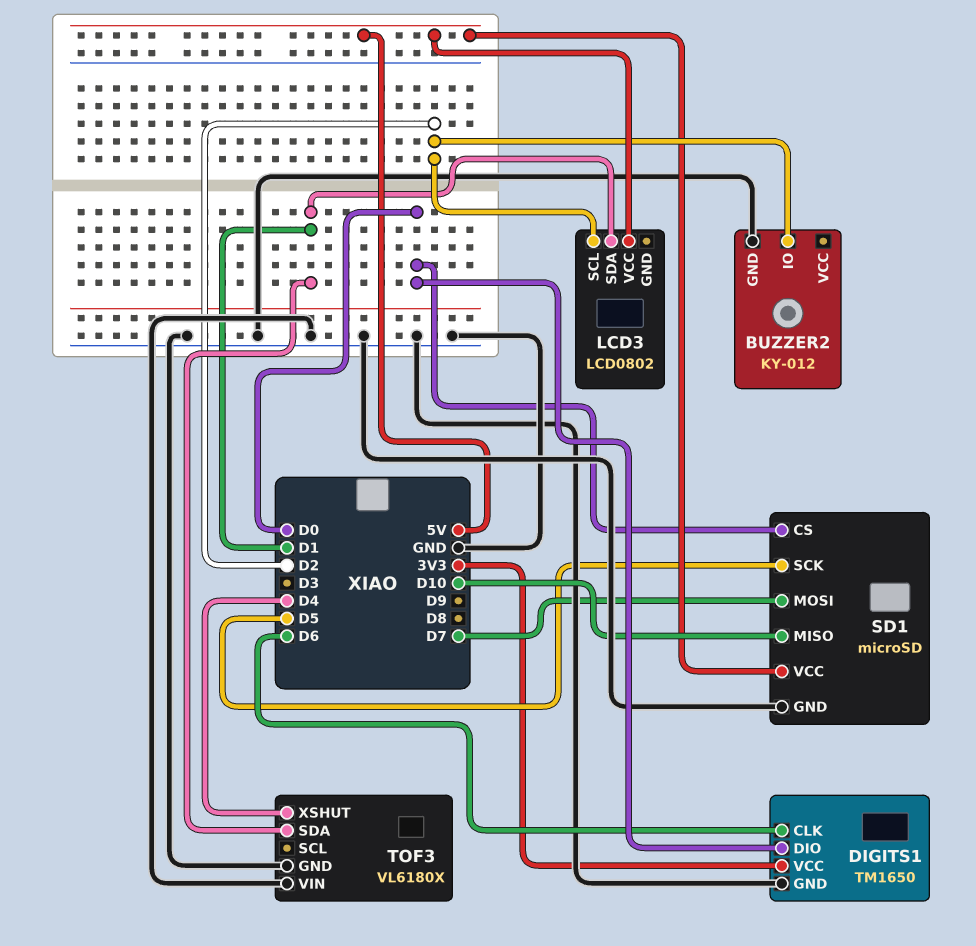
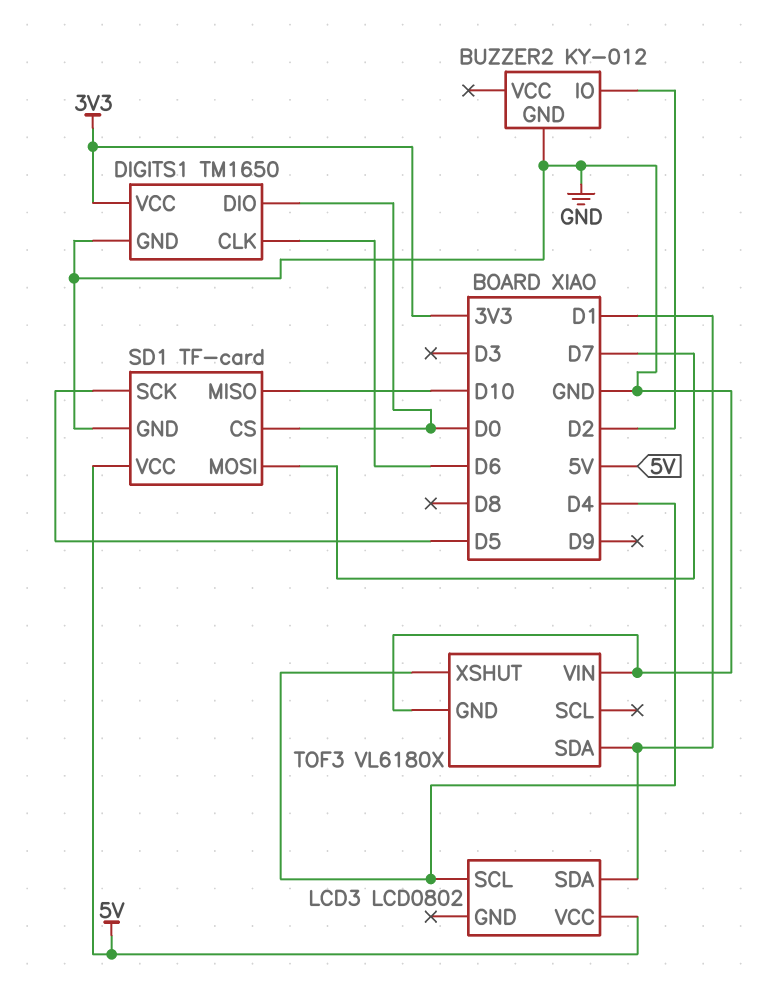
LCD3 pin SCL: D2 -> D4
SD1: microSD -> TF-card

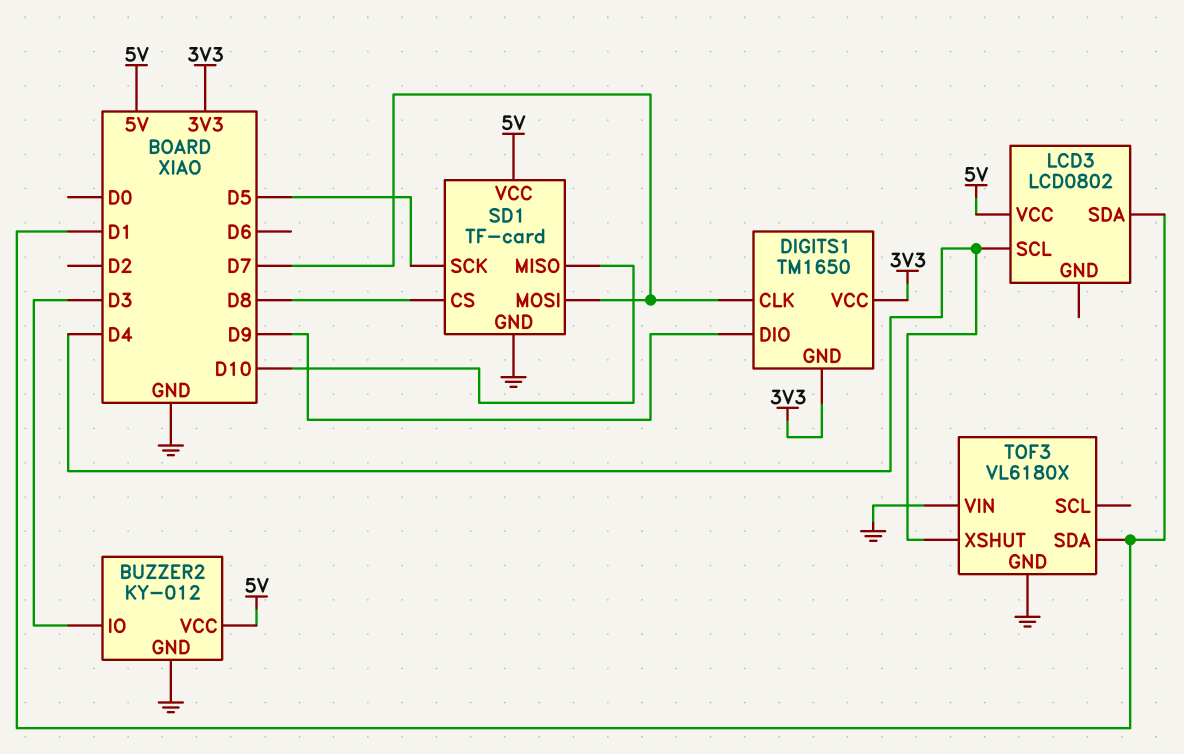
BUZZER2 pin IO: D2 -> D3
BUZZER2 pin VCC: none -> 5V
DIGITS1 pin CLK: D6 -> D7
DIGITS1 pin DIO: D0 -> D9
DIGITS1 pin GND: GND -> 3V3
SD1 pin CS: D0 -> D8

